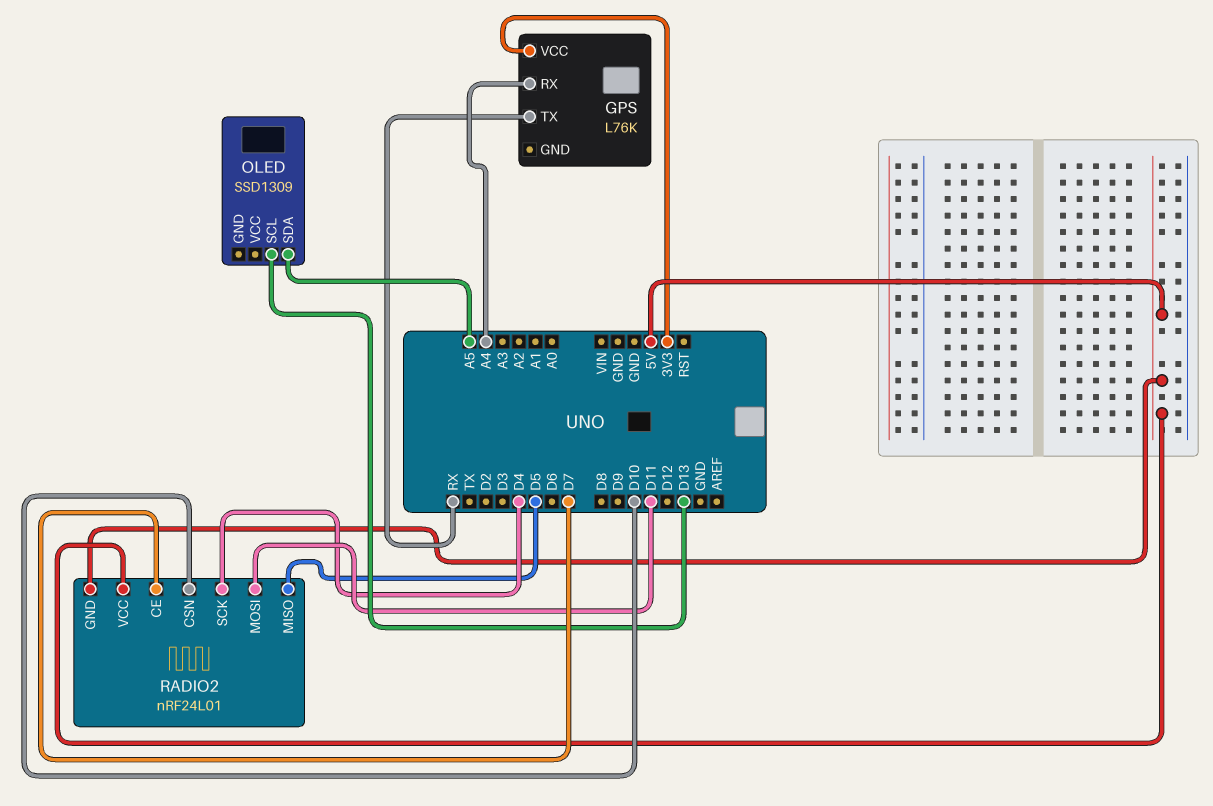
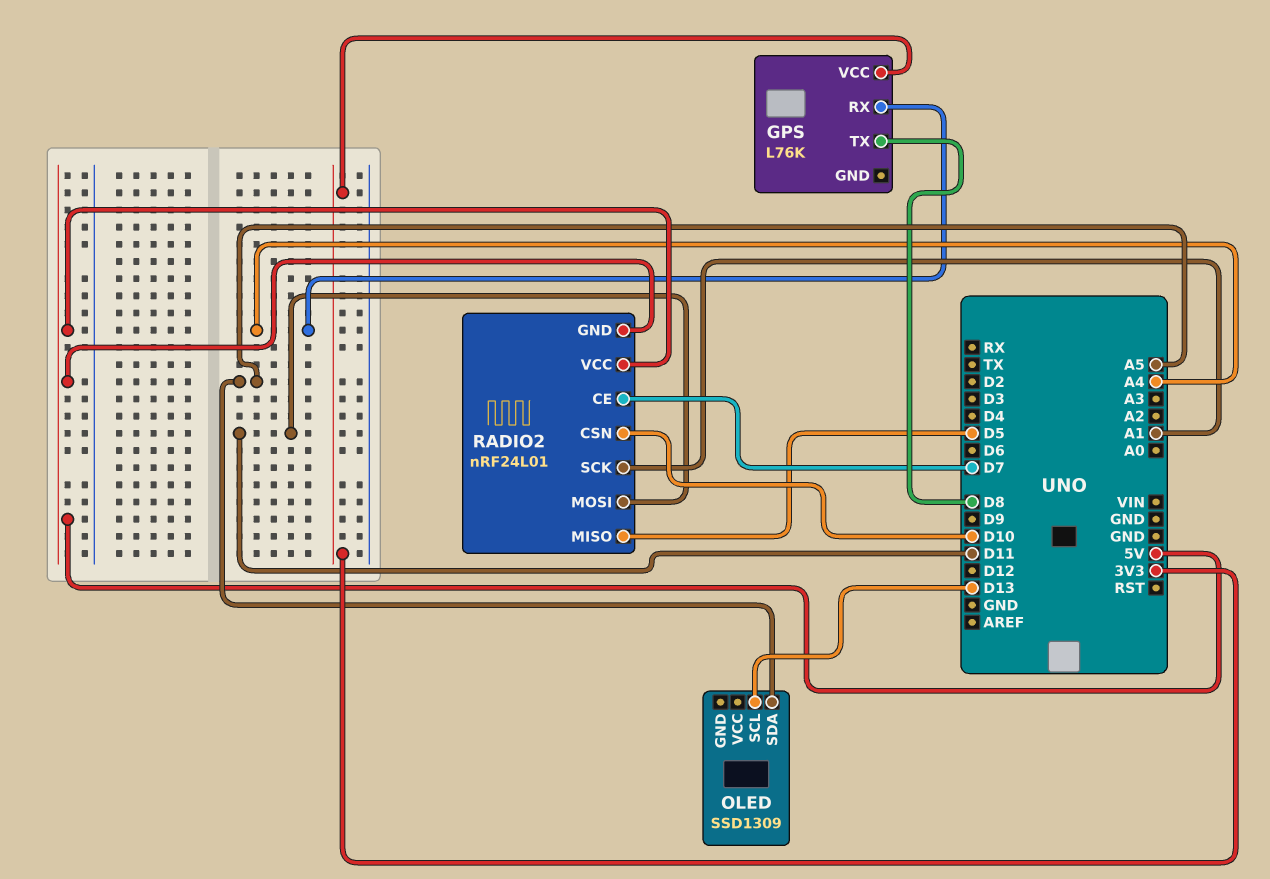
GPS pin TX: RX -> D8
RADIO2 pin SCK: D4 -> A1

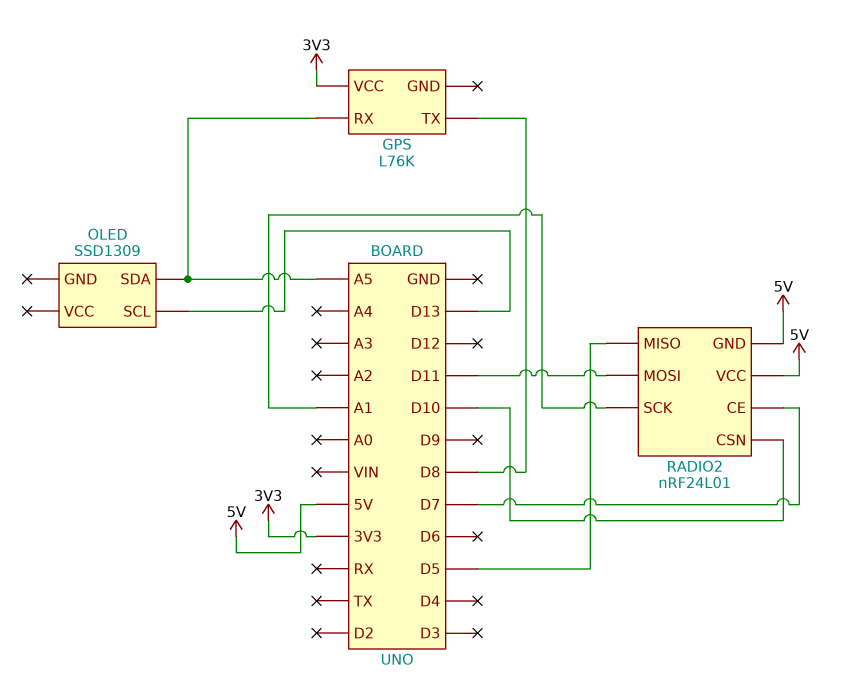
GPS pin RX: A4 -> A5

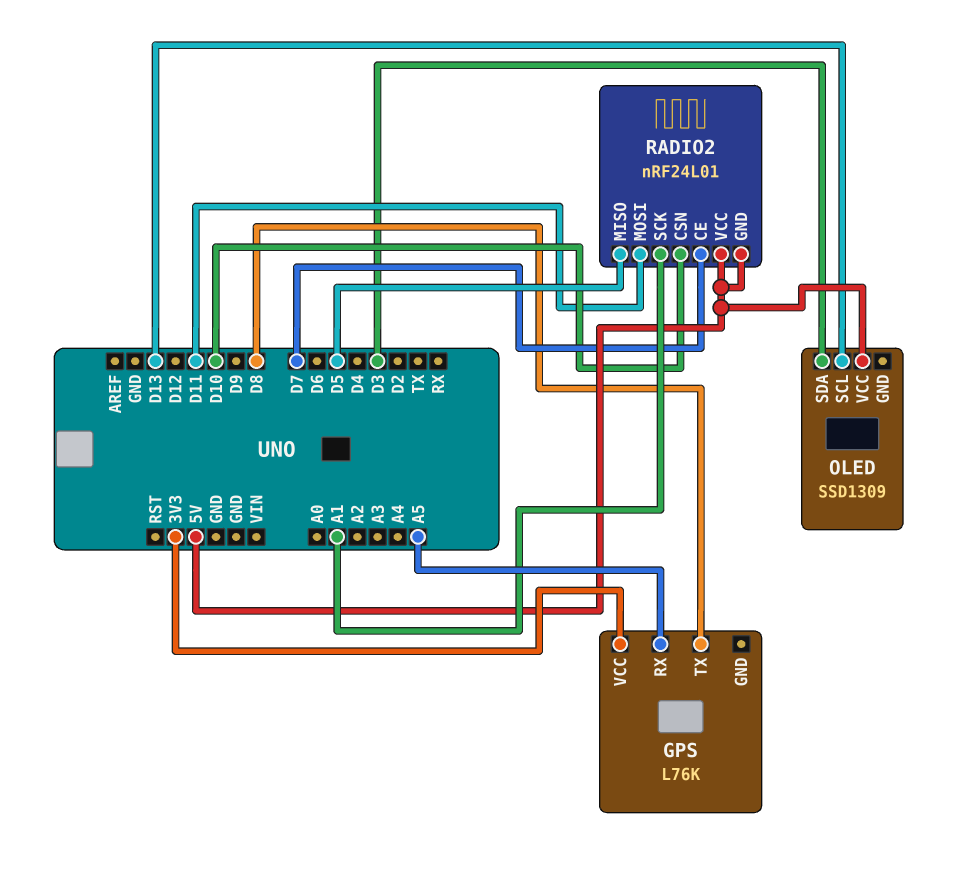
OLED pin SDA: A5 -> D3
OLED pin VCC: none -> 5V

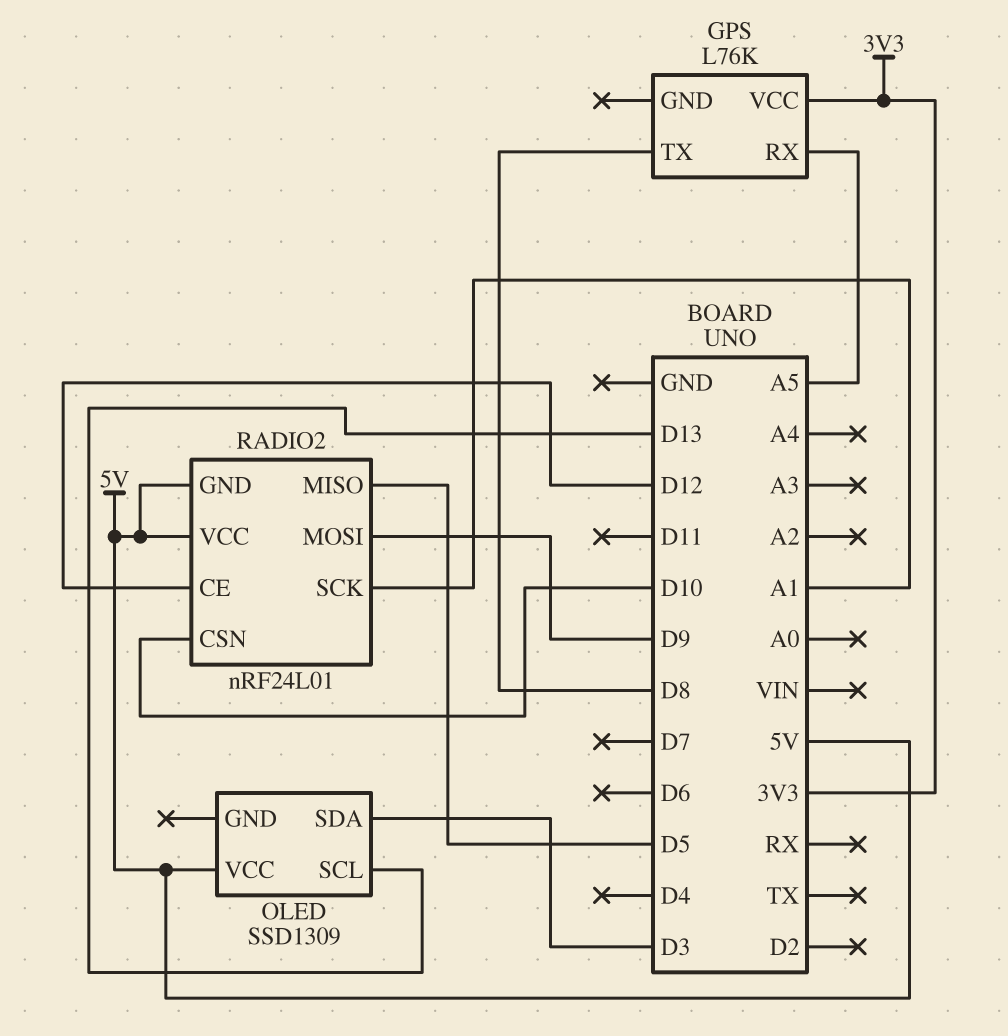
RADIO2 pin CE: D7 -> D12
RADIO2 pin MOSI: D11 -> D9

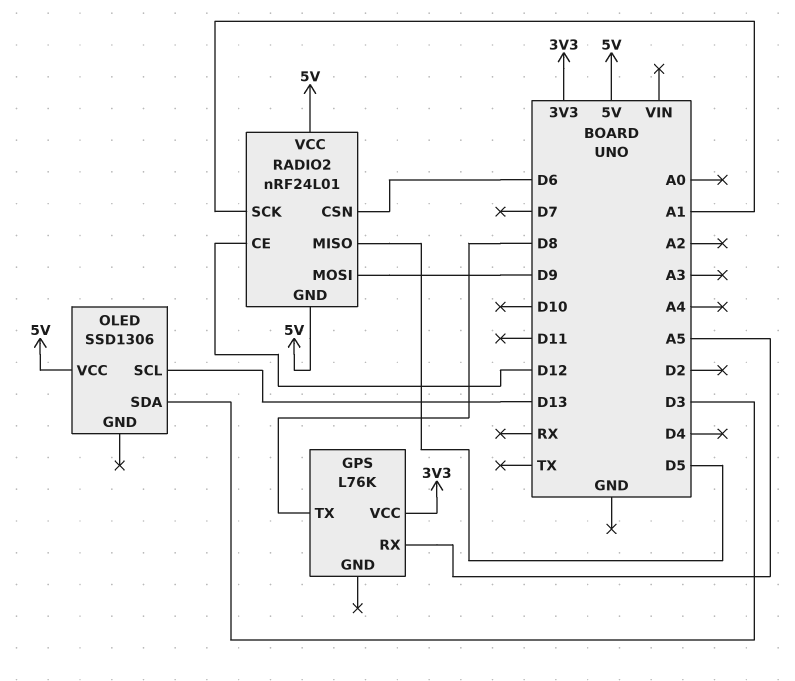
OLED: SSD1309 -> SSD1306
RADIO2 pin CSN: D10 -> D6

